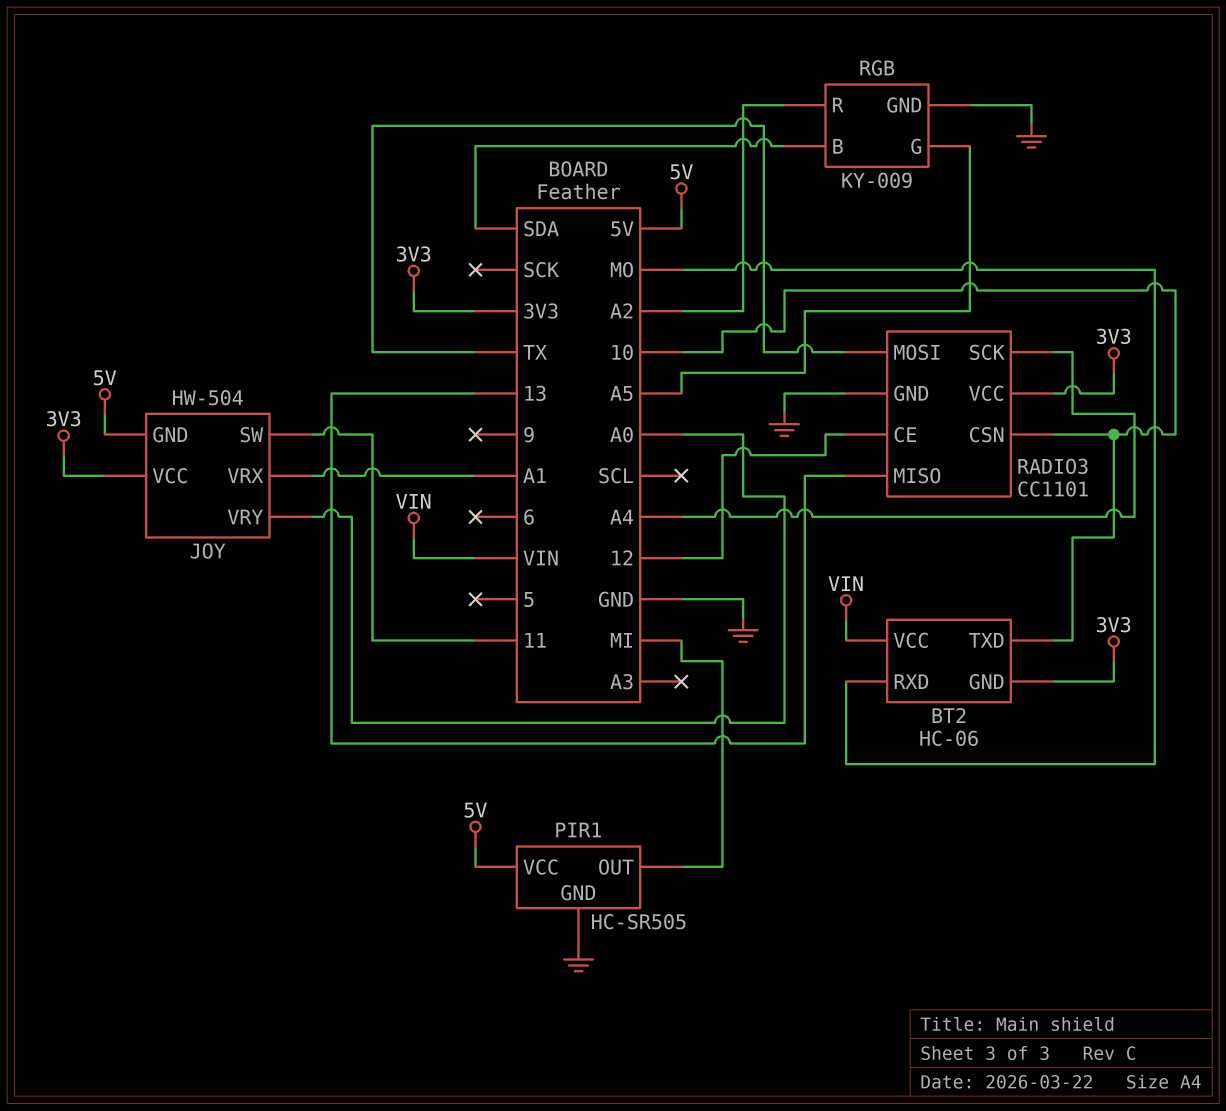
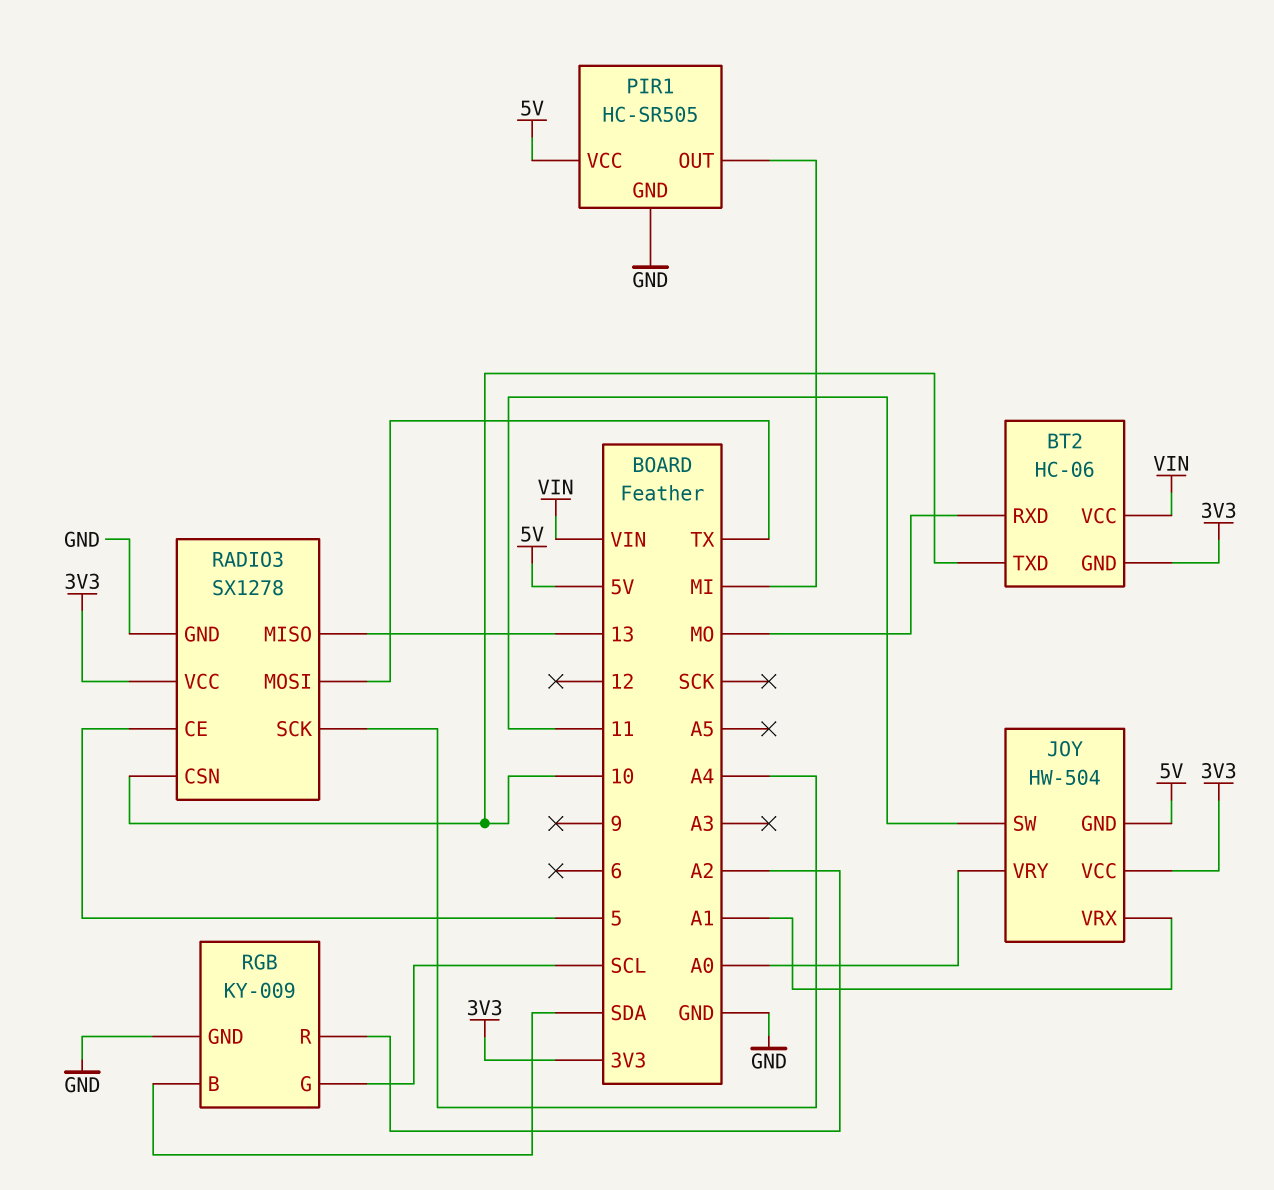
RADIO3: CC1101 -> SX1278
RADIO3 pin CE: 12 -> 5
RGB pin G: A5 -> SCL

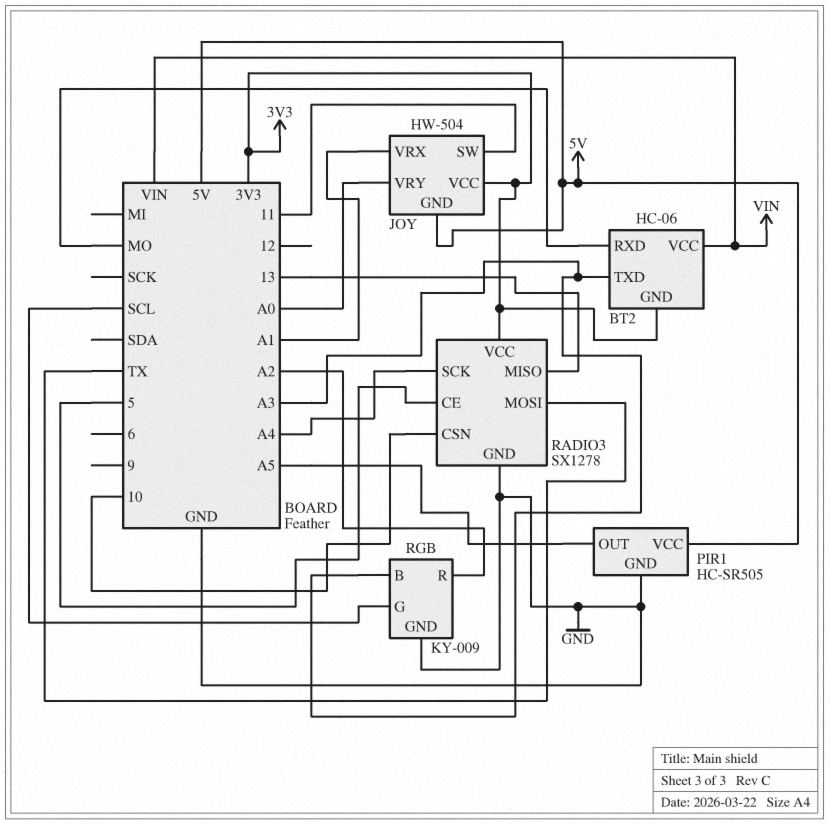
BT2 pin TXD: 10 -> A3
PIR1 pin OUT: MI -> A5
RGB pin B: SDA -> A3

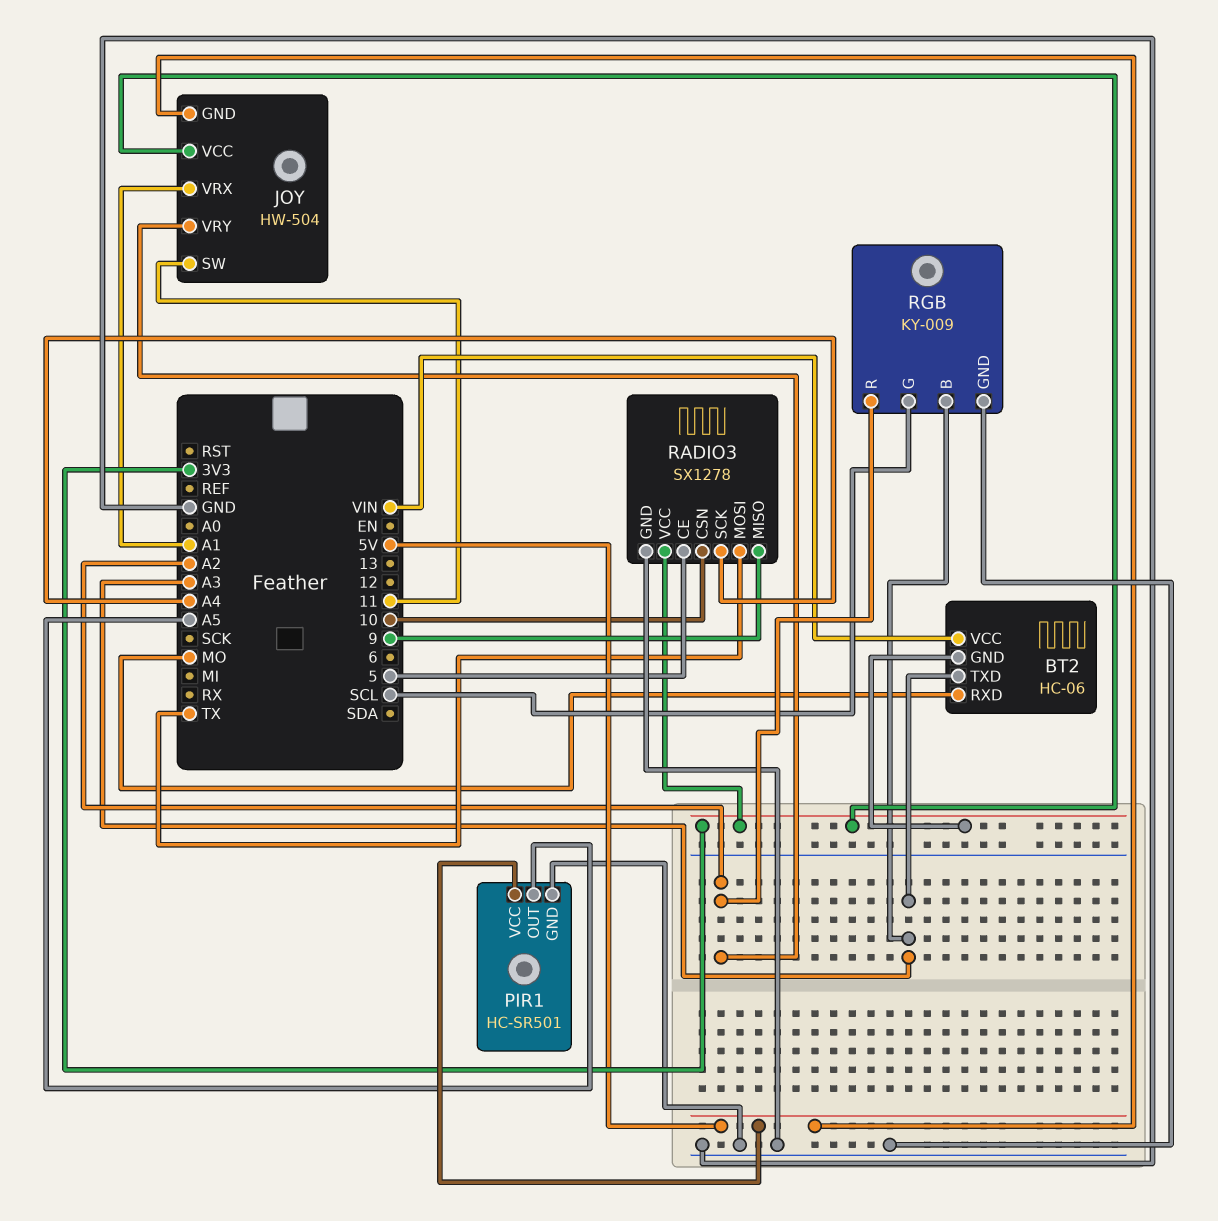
JOY pin VRY: A0 -> A2
PIR1: HC-SR505 -> HC-SR501
RADIO3 pin MISO: 13 -> 9

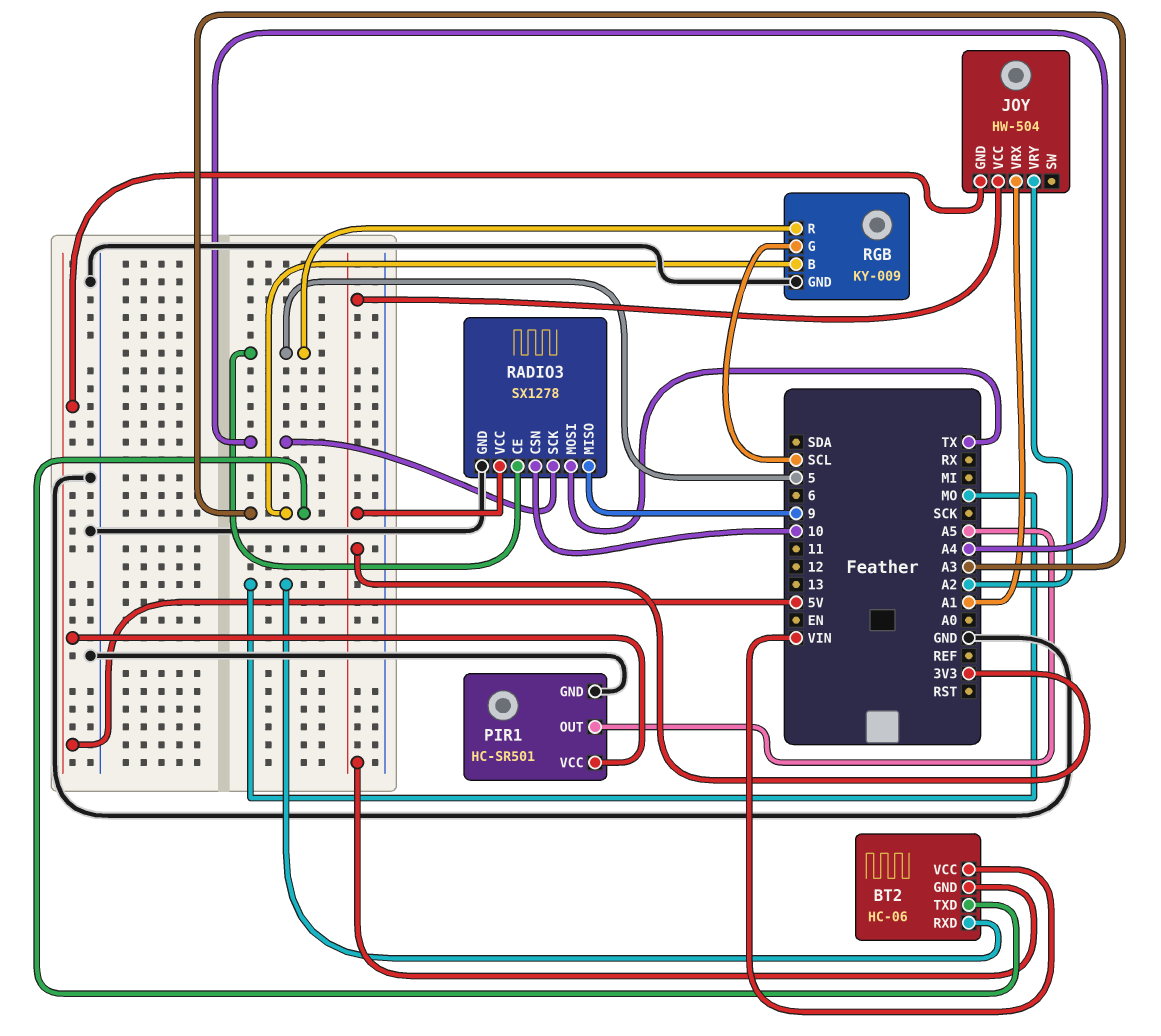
JOY pin SW: 11 -> none
RGB pin R: A2 -> 5

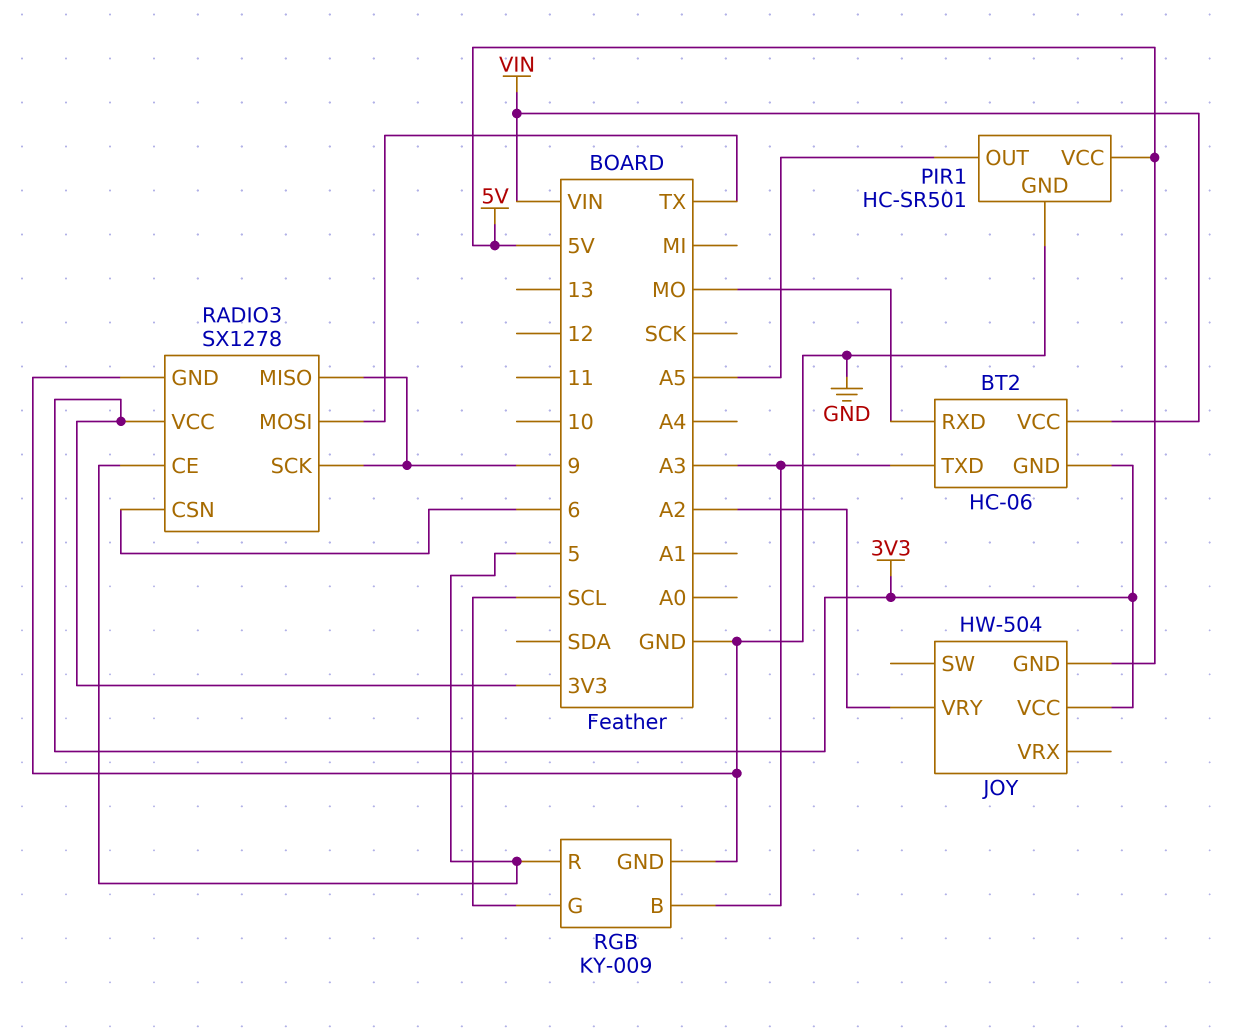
JOY pin VRX: A1 -> none
RADIO3 pin CSN: 10 -> 6
RADIO3 pin SCK: A4 -> 9

